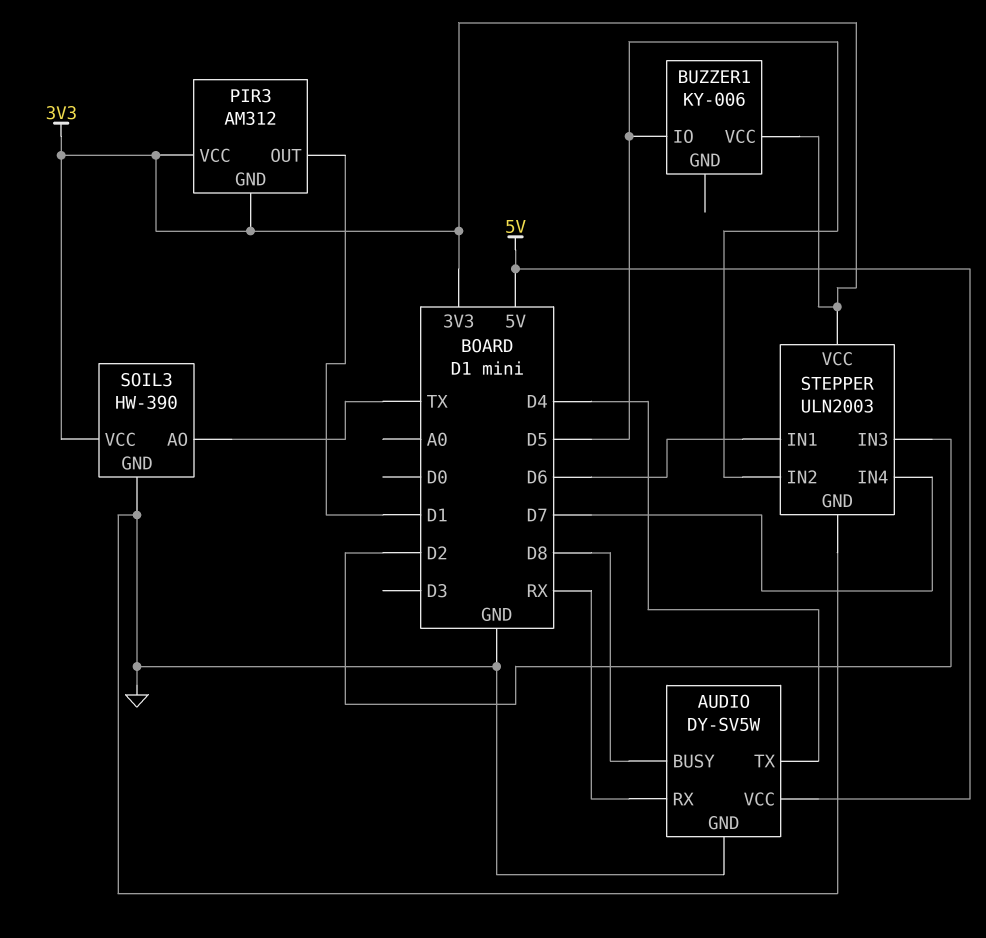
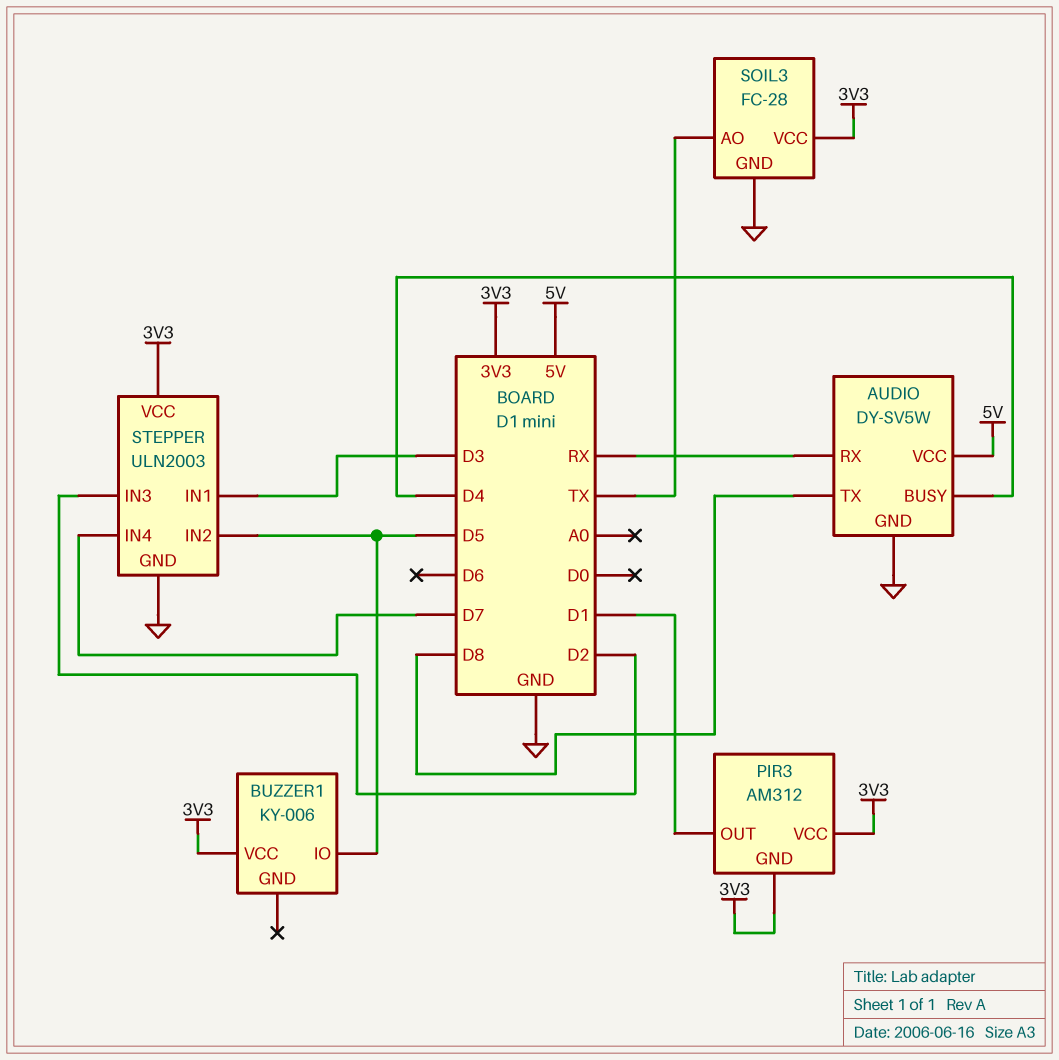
AUDIO pin BUSY: D8 -> D4
AUDIO pin TX: D4 -> D8
SOIL3: HW-390 -> FC-28
STEPPER pin IN1: D6 -> D3

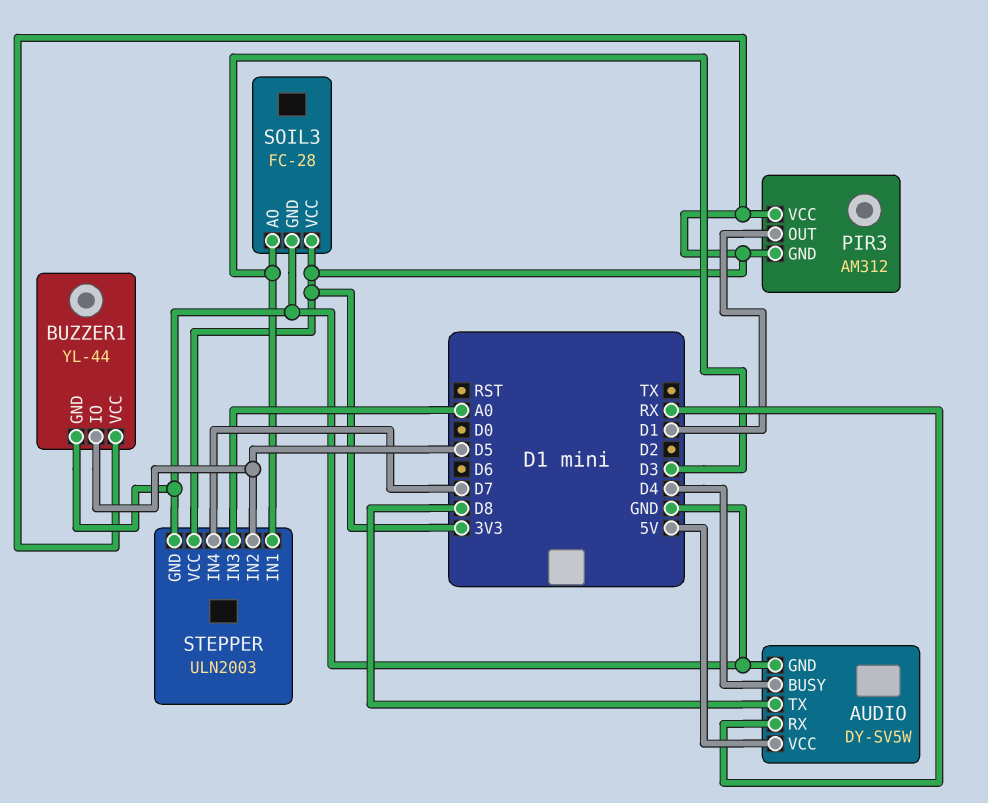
BUZZER1: KY-006 -> YL-44
BUZZER1 pin GND: none -> GND
SOIL3 pin AO: TX -> D3
STEPPER pin IN3: D2 -> A0

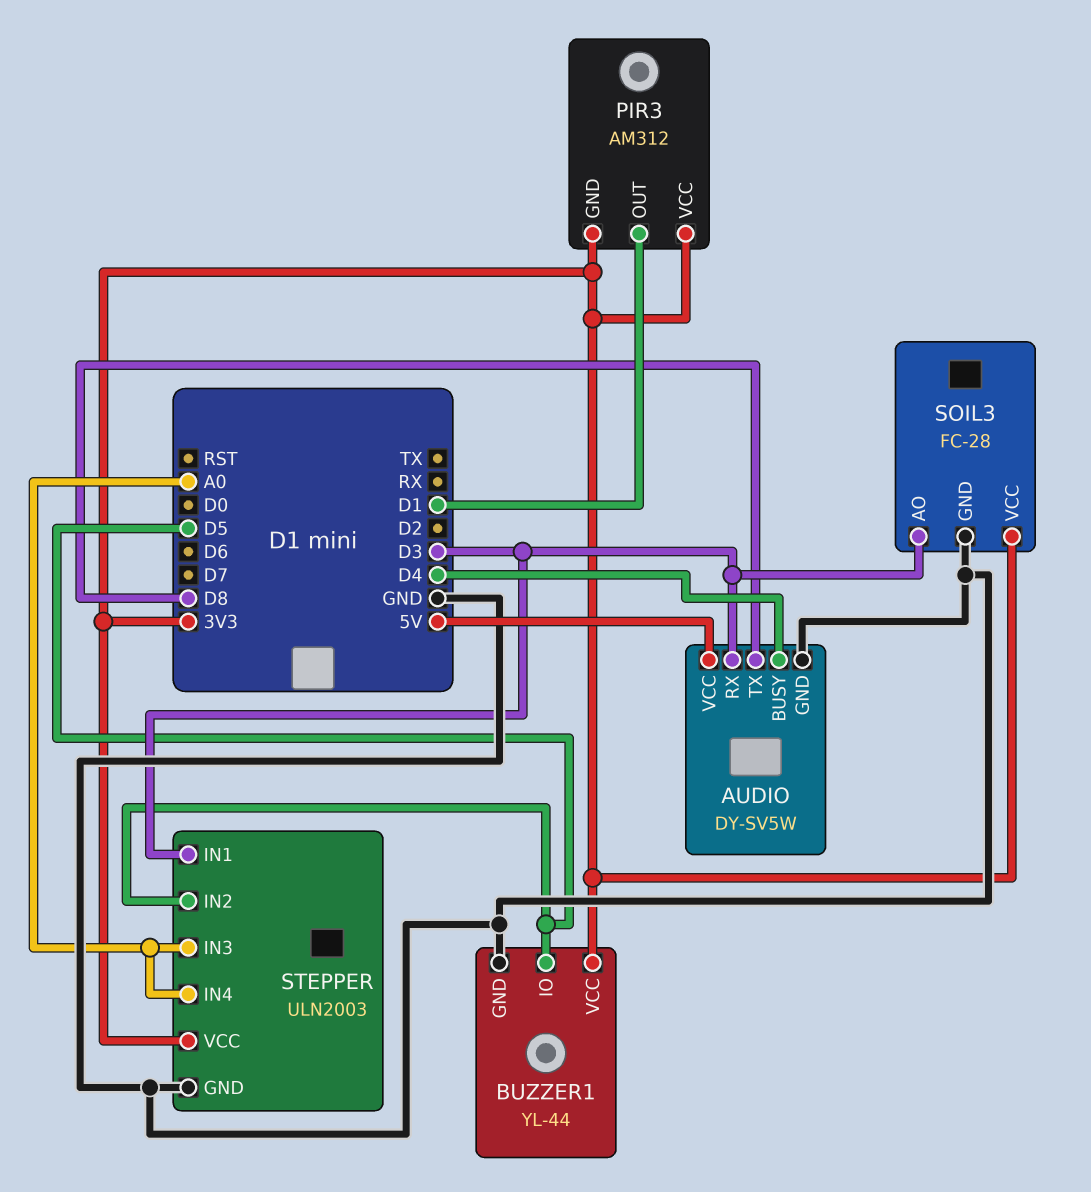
AUDIO pin RX: RX -> D3
STEPPER pin IN4: D7 -> A0

